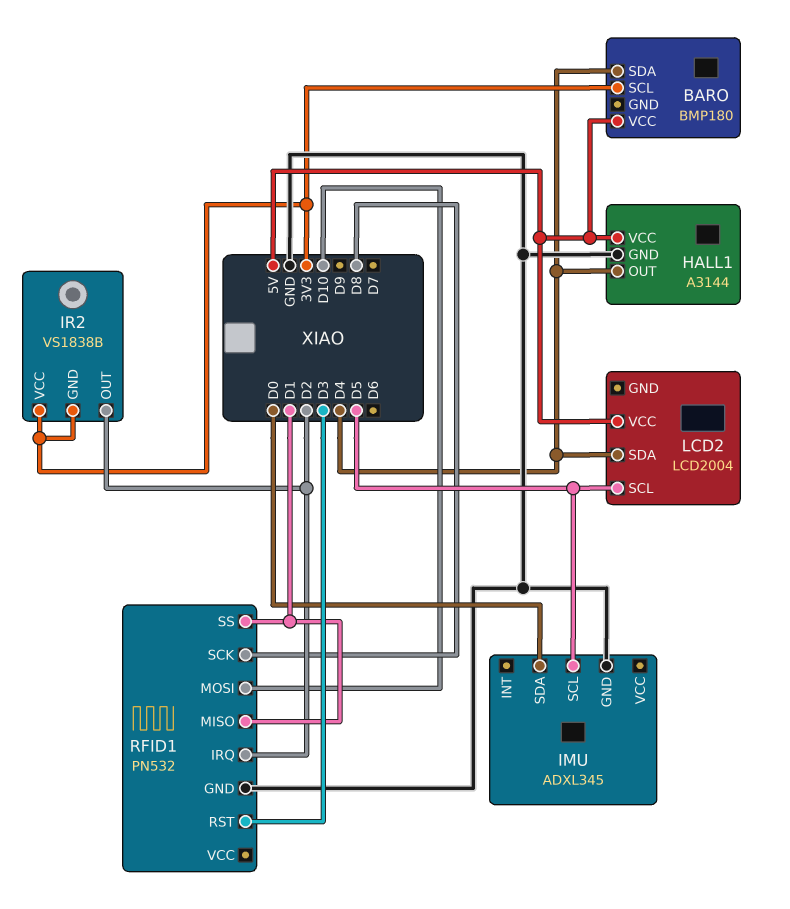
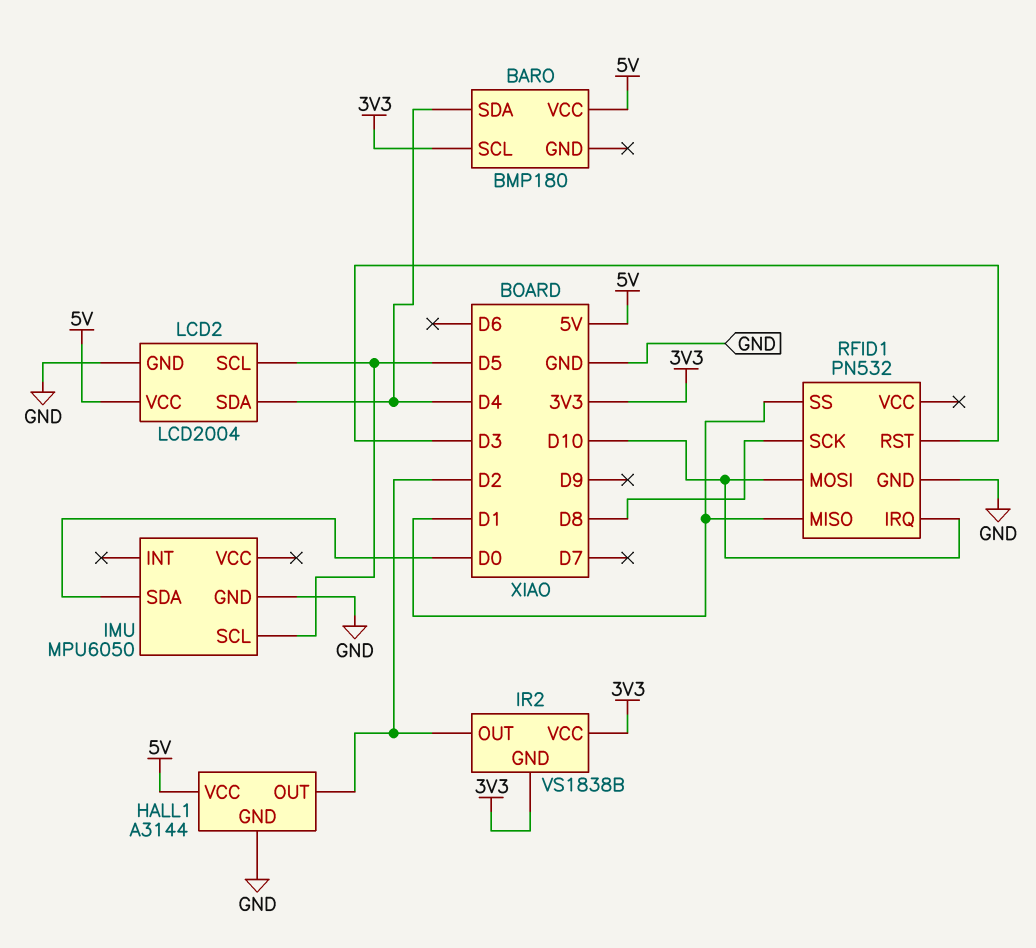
HALL1 pin OUT: D4 -> D2
IMU: ADXL345 -> MPU6050
LCD2 pin GND: none -> GND
RFID1 pin IRQ: D2 -> D10

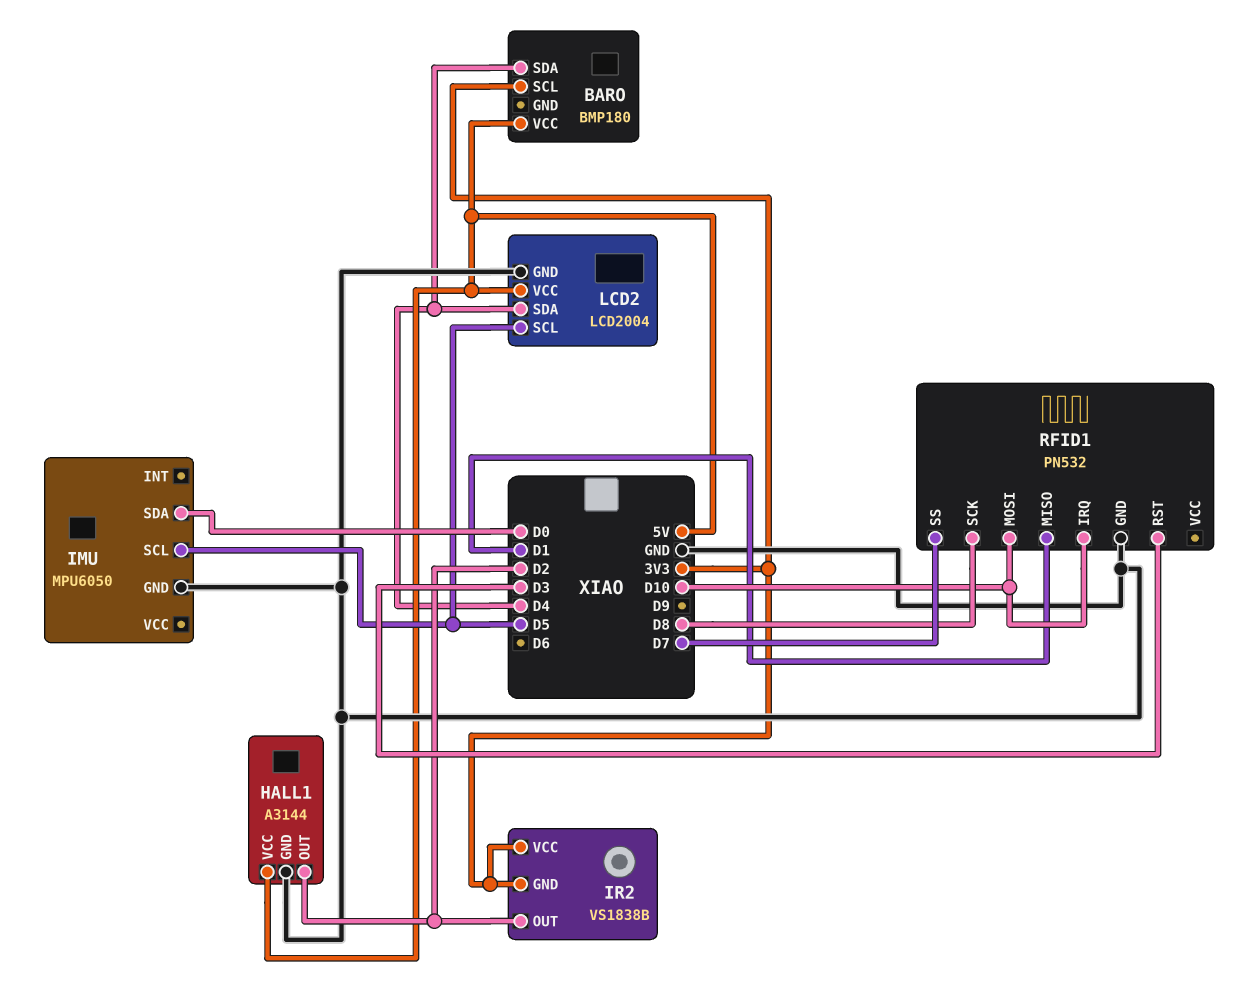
RFID1 pin SS: D1 -> D7

